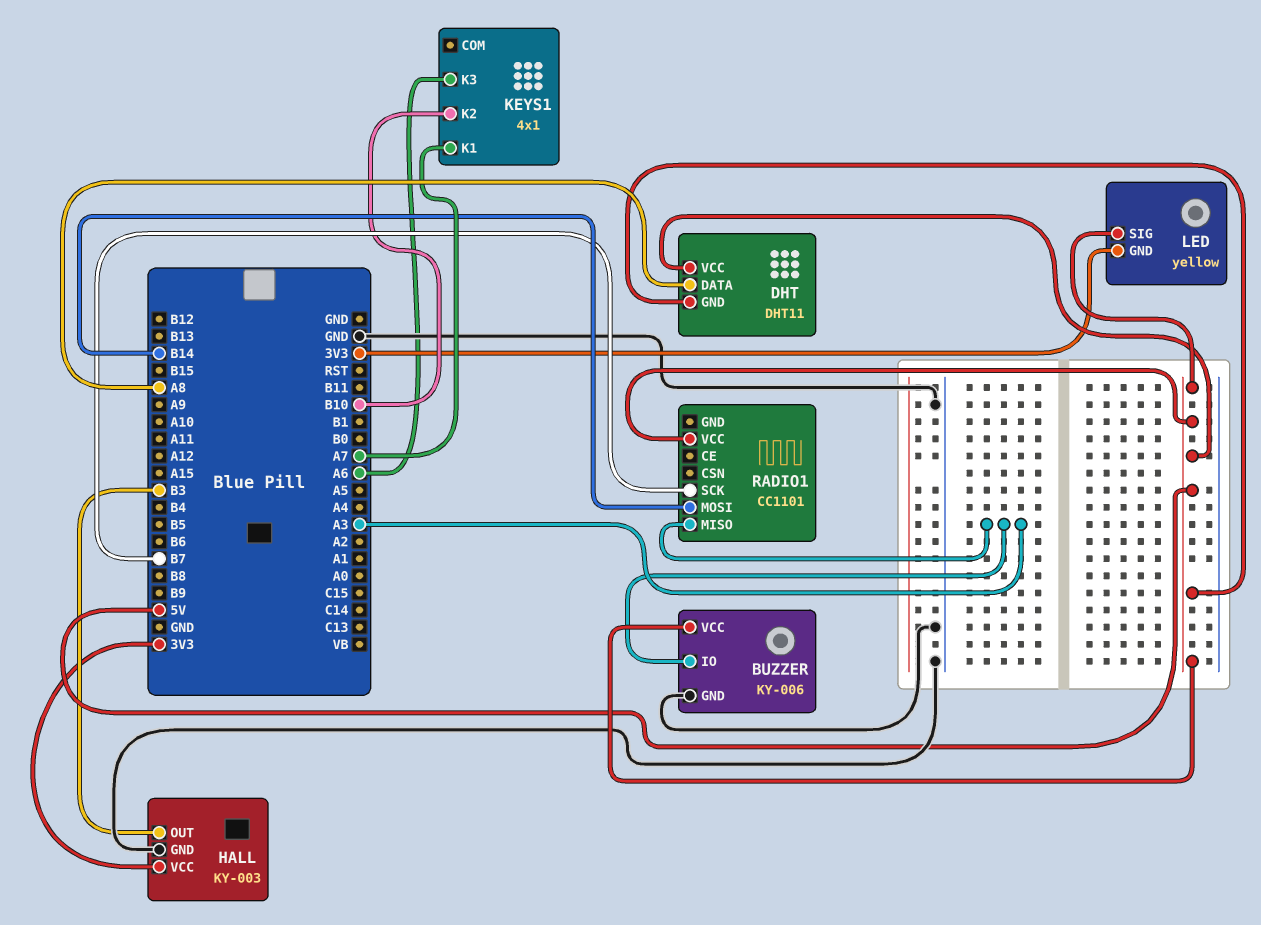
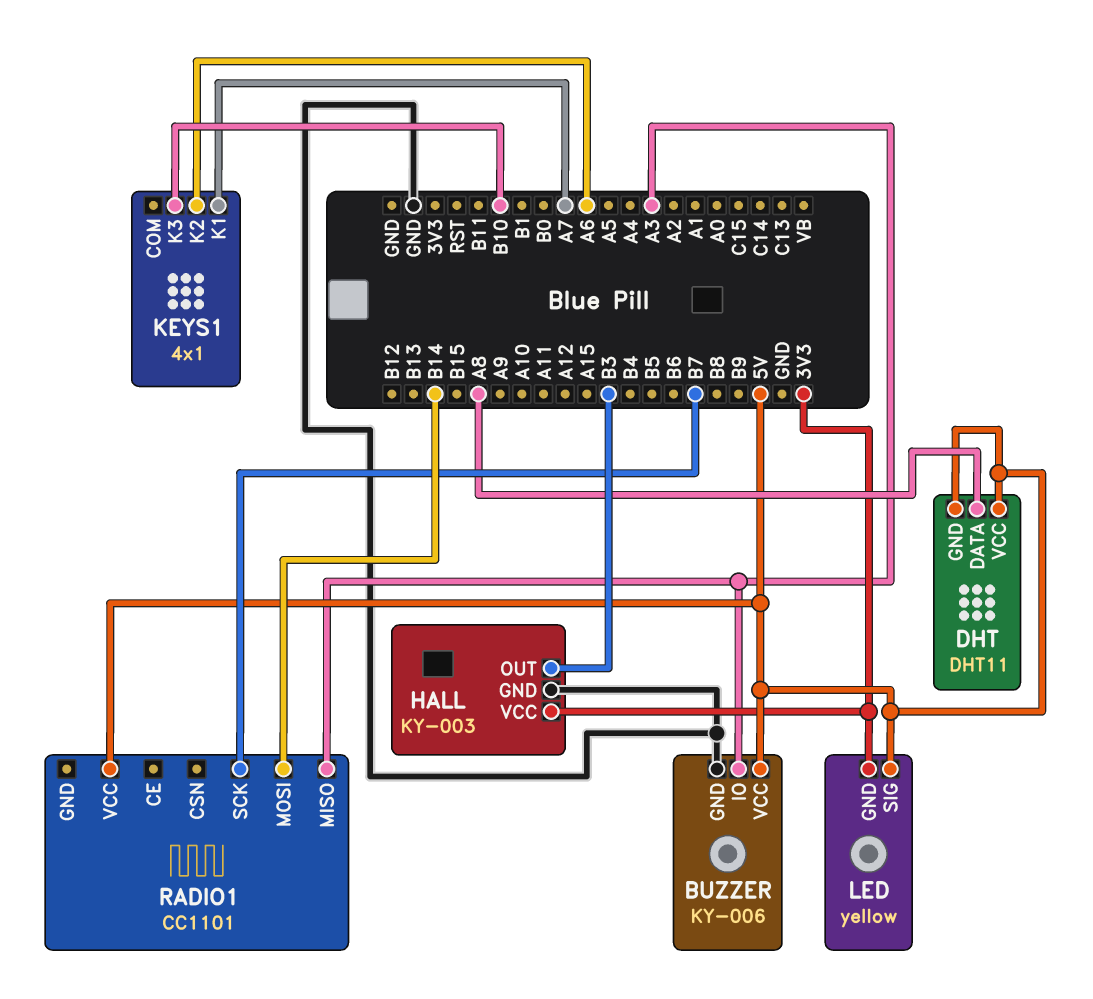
KEYS1 pin K2: B10 -> A6
KEYS1 pin K3: A6 -> B10

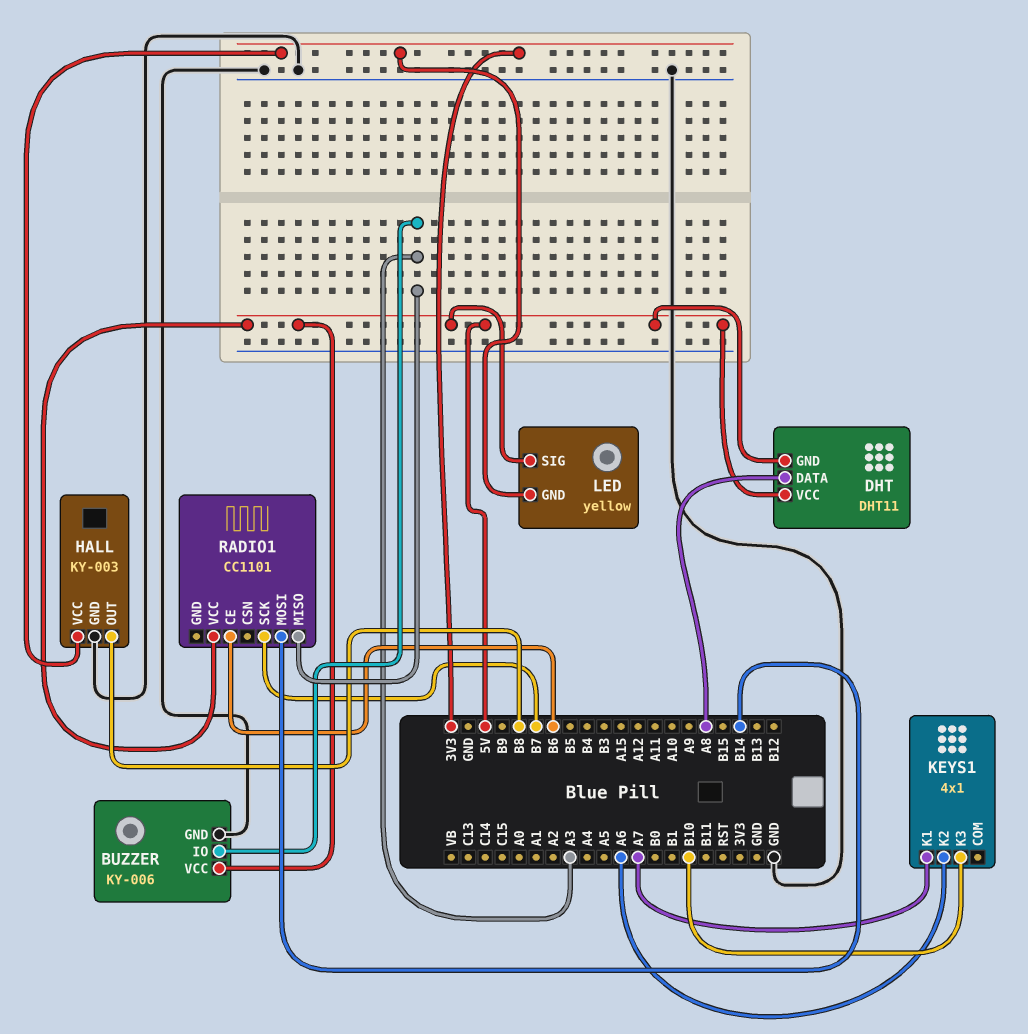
HALL pin OUT: B3 -> B8
RADIO1 pin CE: none -> B6

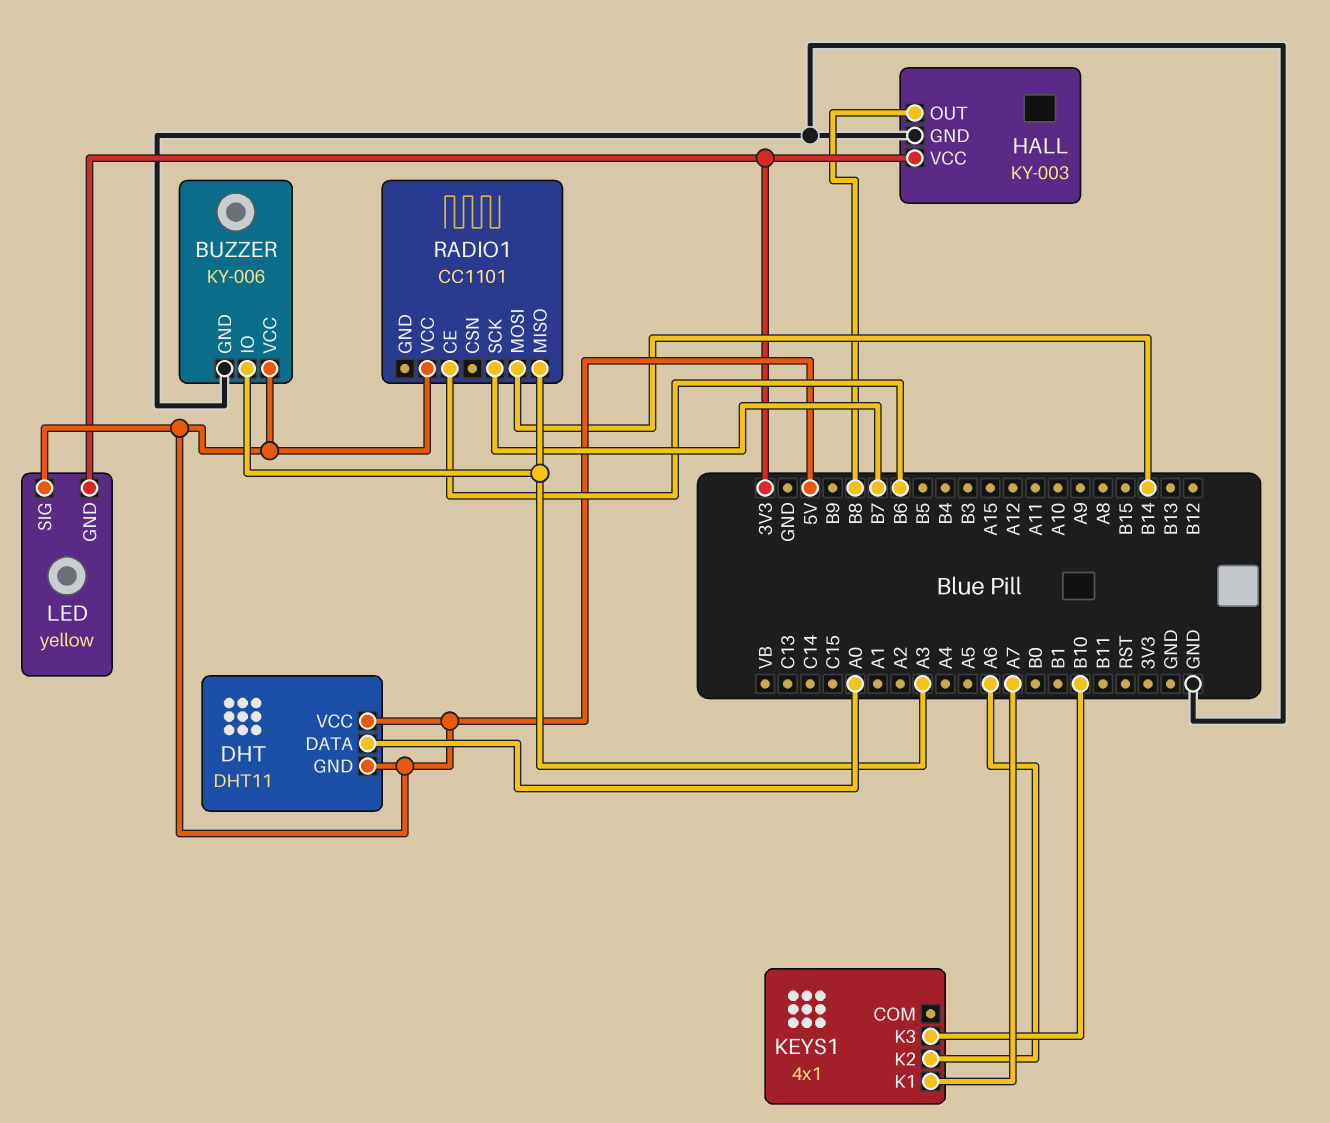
DHT pin DATA: A8 -> A0

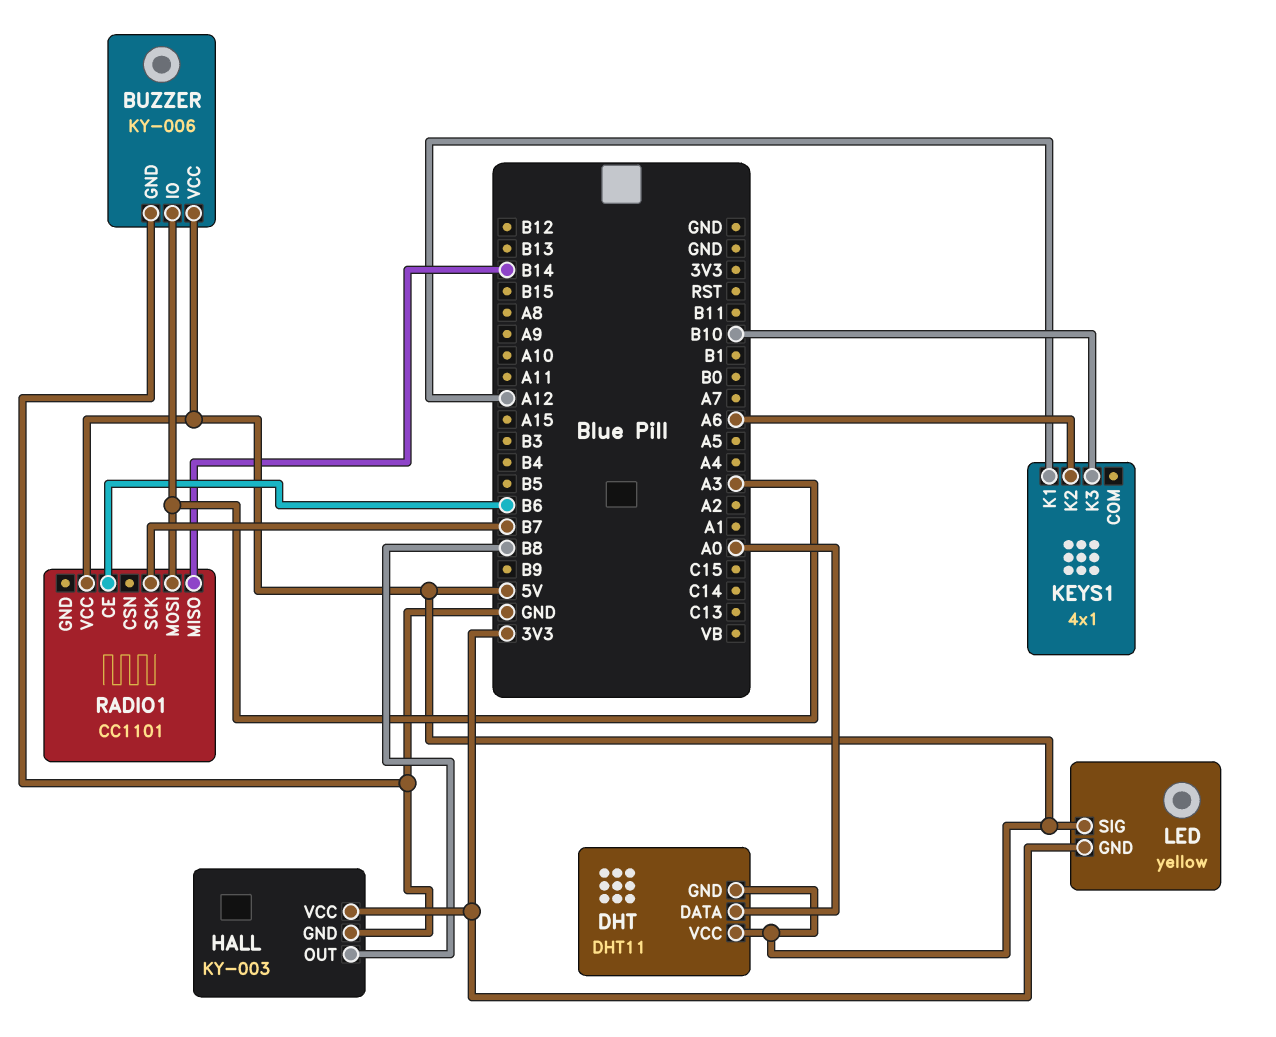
KEYS1 pin K1: A7 -> A12
RADIO1 pin MISO: A3 -> B14
RADIO1 pin MOSI: B14 -> A3

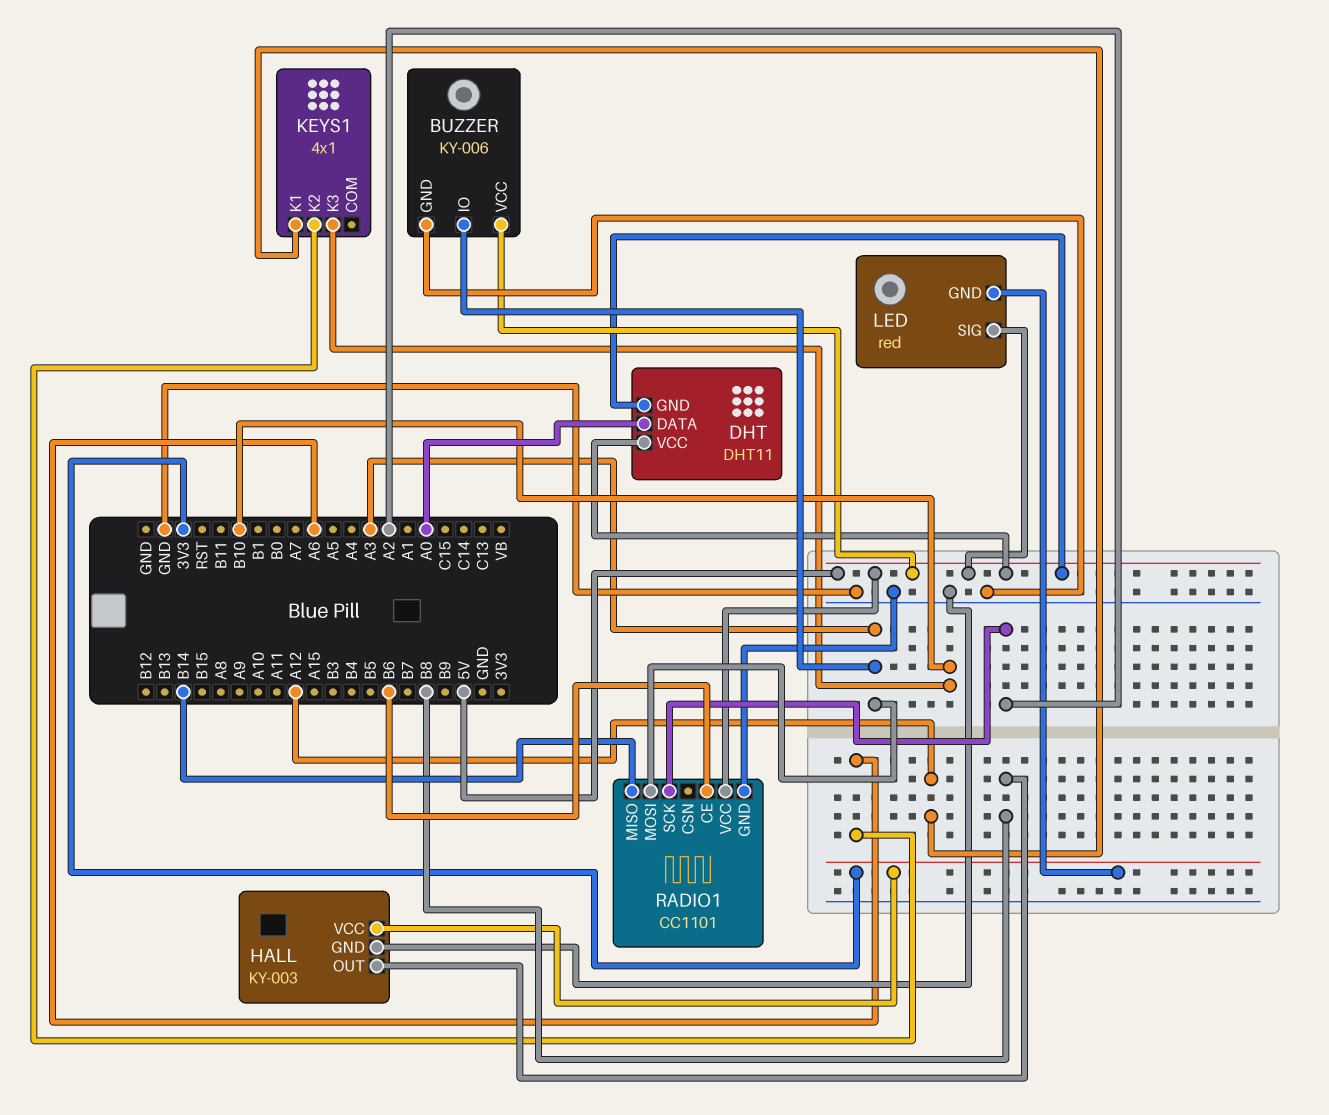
LED: yellow -> red
RADIO1 pin GND: none -> GND
RADIO1 pin SCK: B7 -> A2

